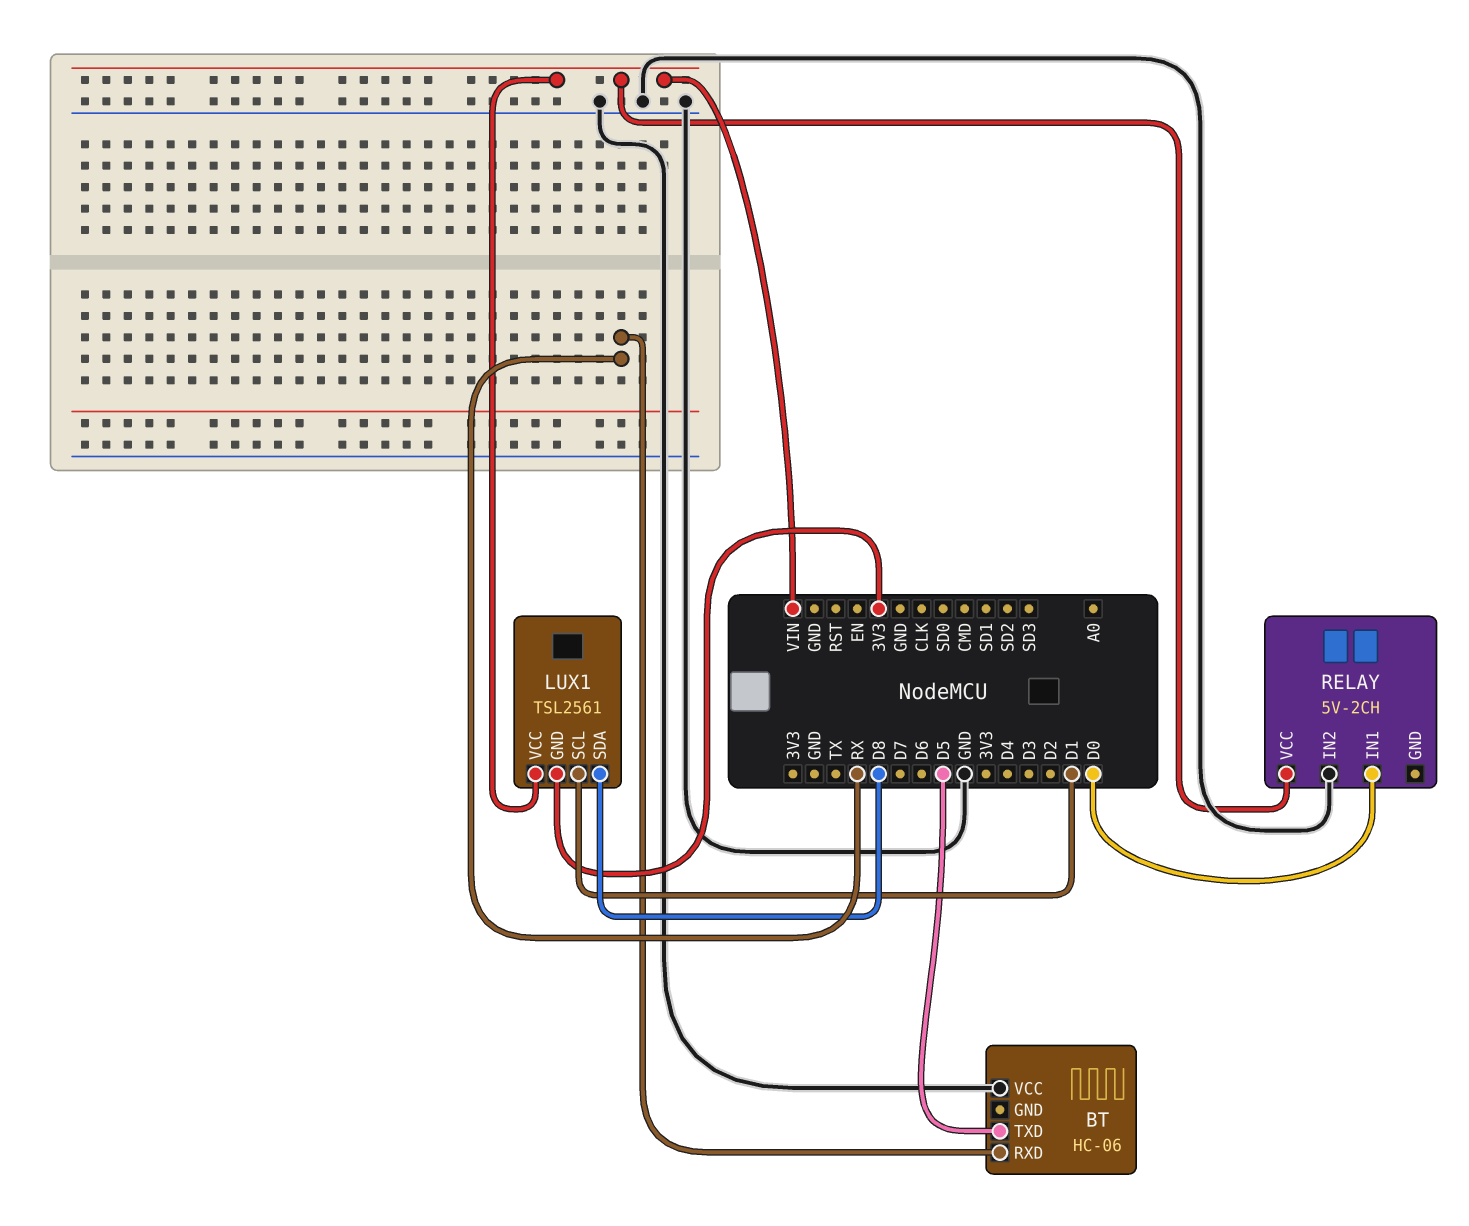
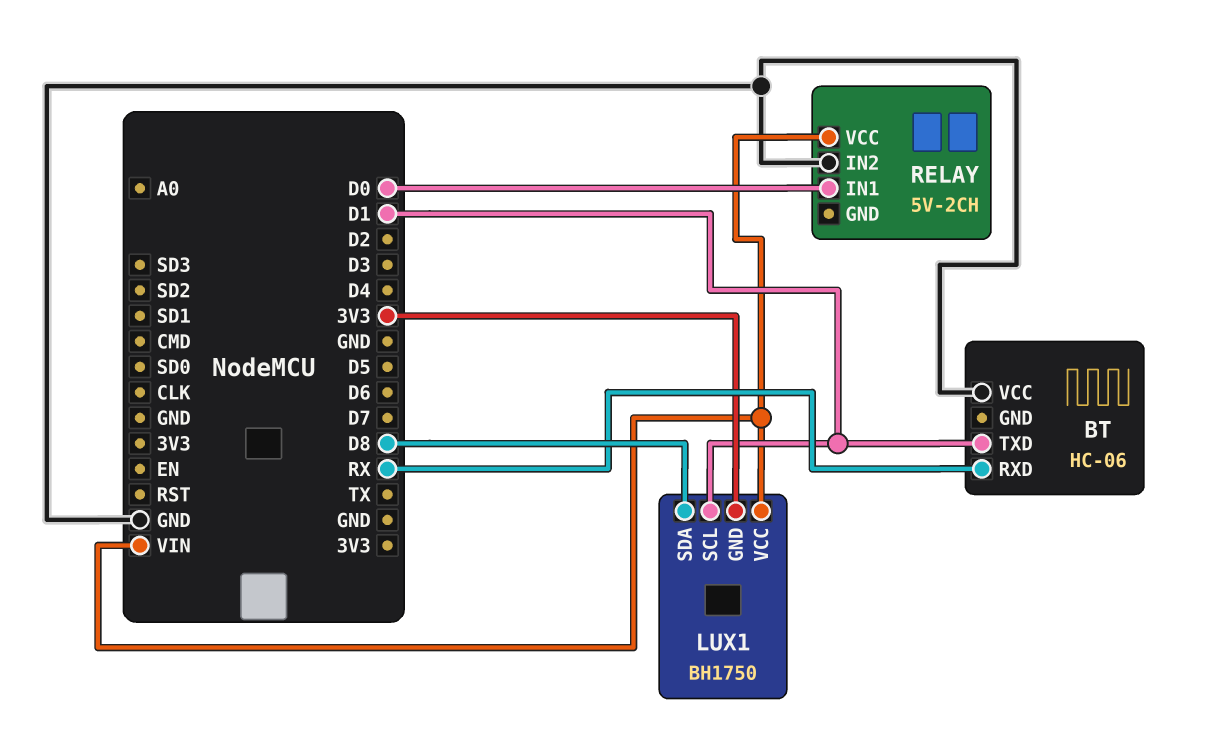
BT pin TXD: D5 -> D1
LUX1: TSL2561 -> BH1750

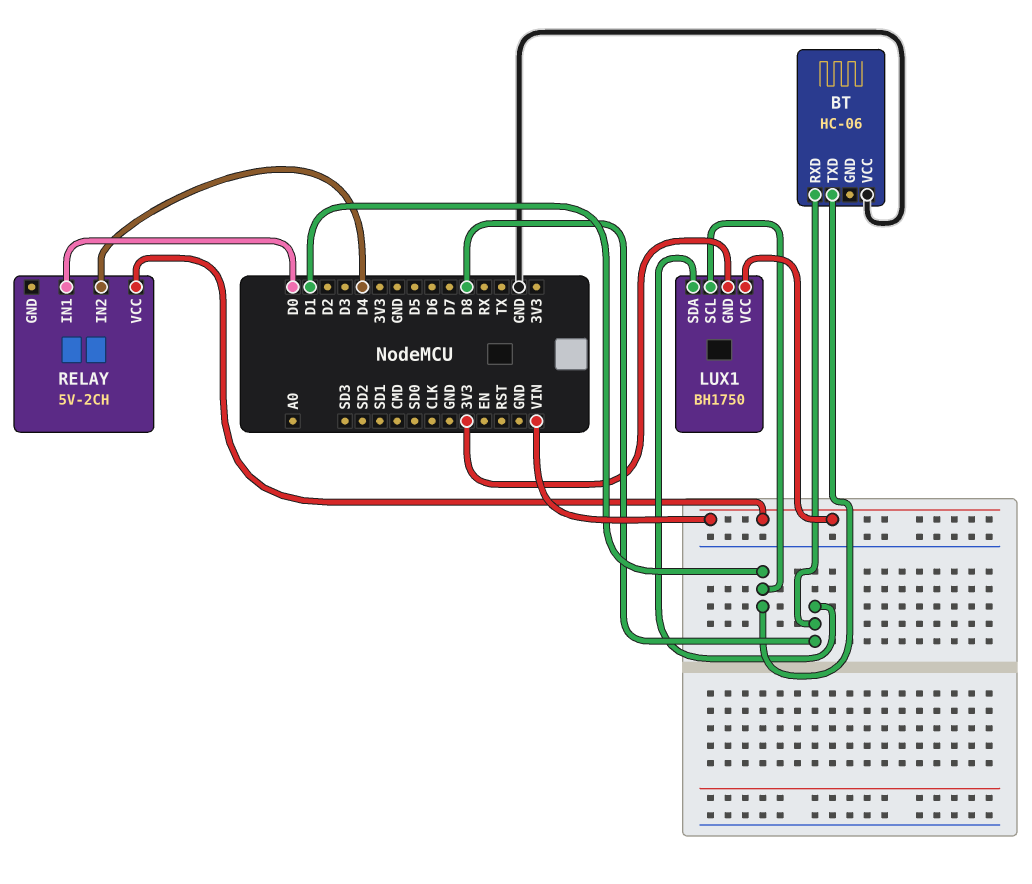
BT pin RXD: RX -> D8
RELAY pin IN2: GND -> D4

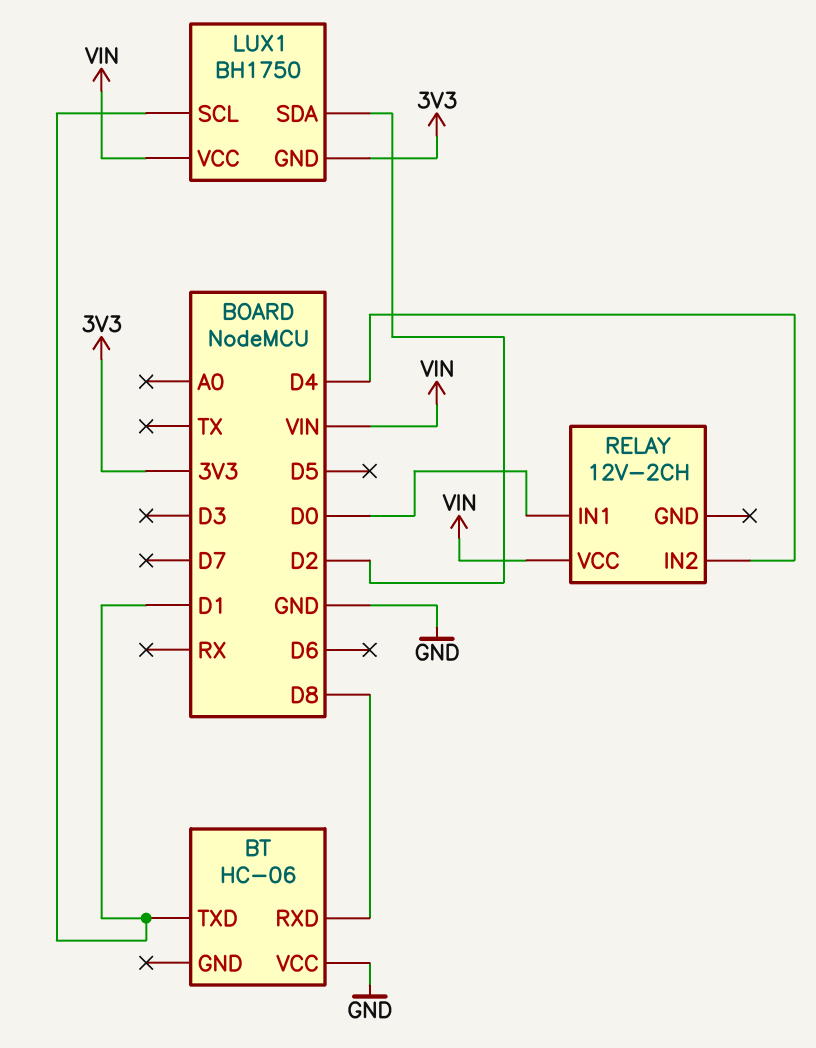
LUX1 pin SDA: D8 -> D2
RELAY: 5V-2CH -> 12V-2CH

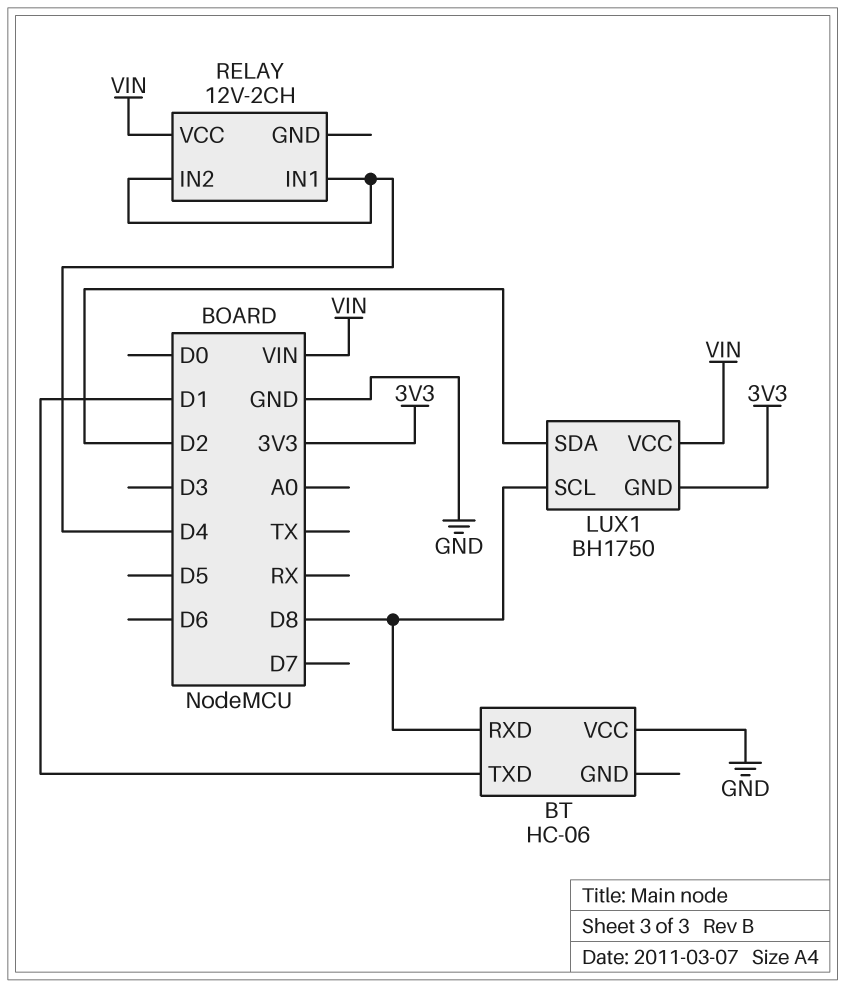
LUX1 pin SCL: D1 -> D8
RELAY pin IN1: D0 -> D4

